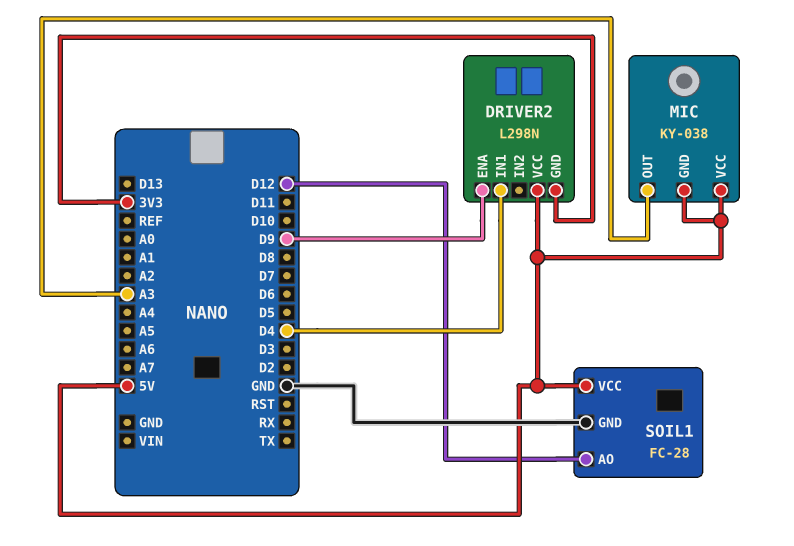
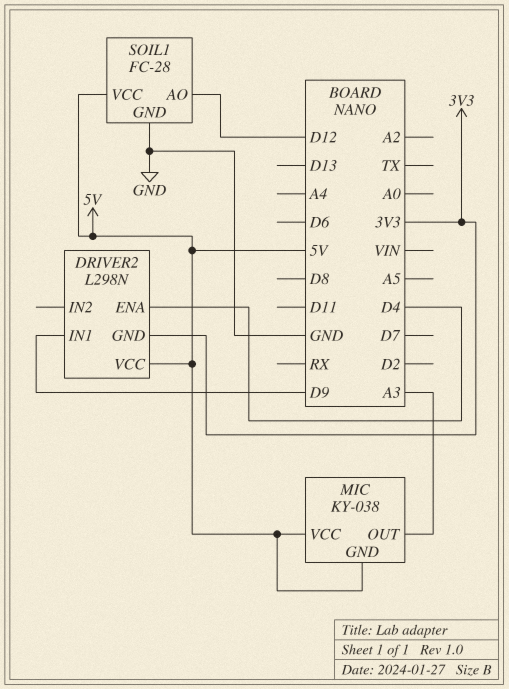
DRIVER2 pin ENA: D9 -> D4
DRIVER2 pin IN1: D4 -> D9

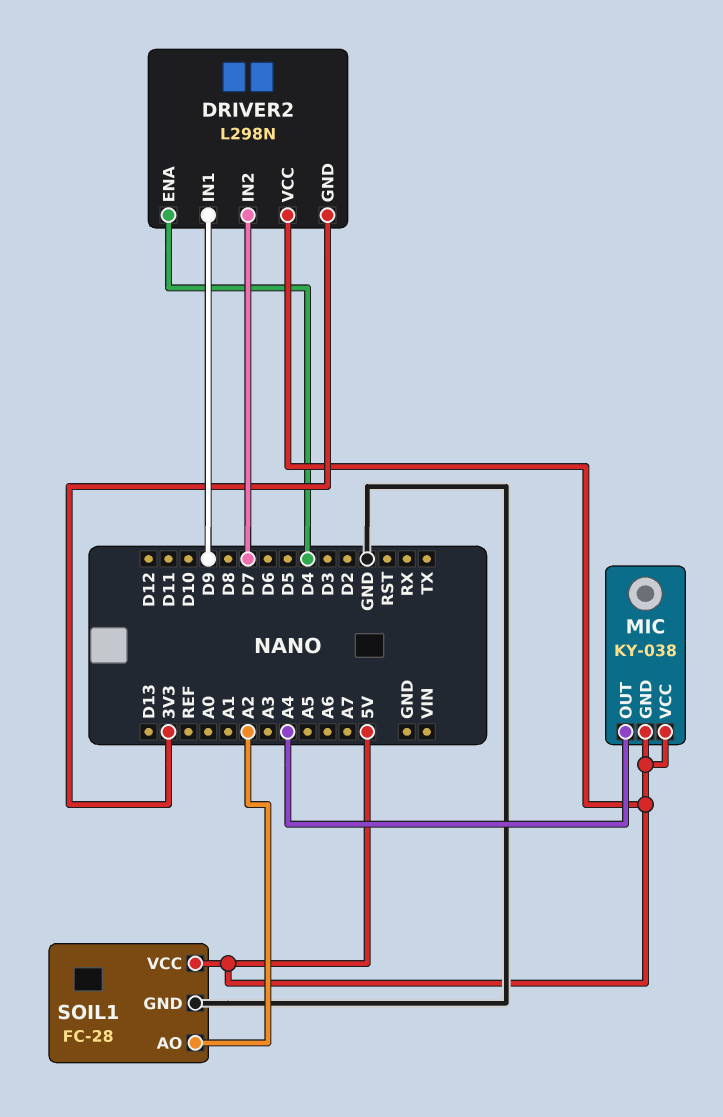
DRIVER2 pin IN2: none -> D7
MIC pin OUT: A3 -> A4
SOIL1 pin AO: D12 -> A2

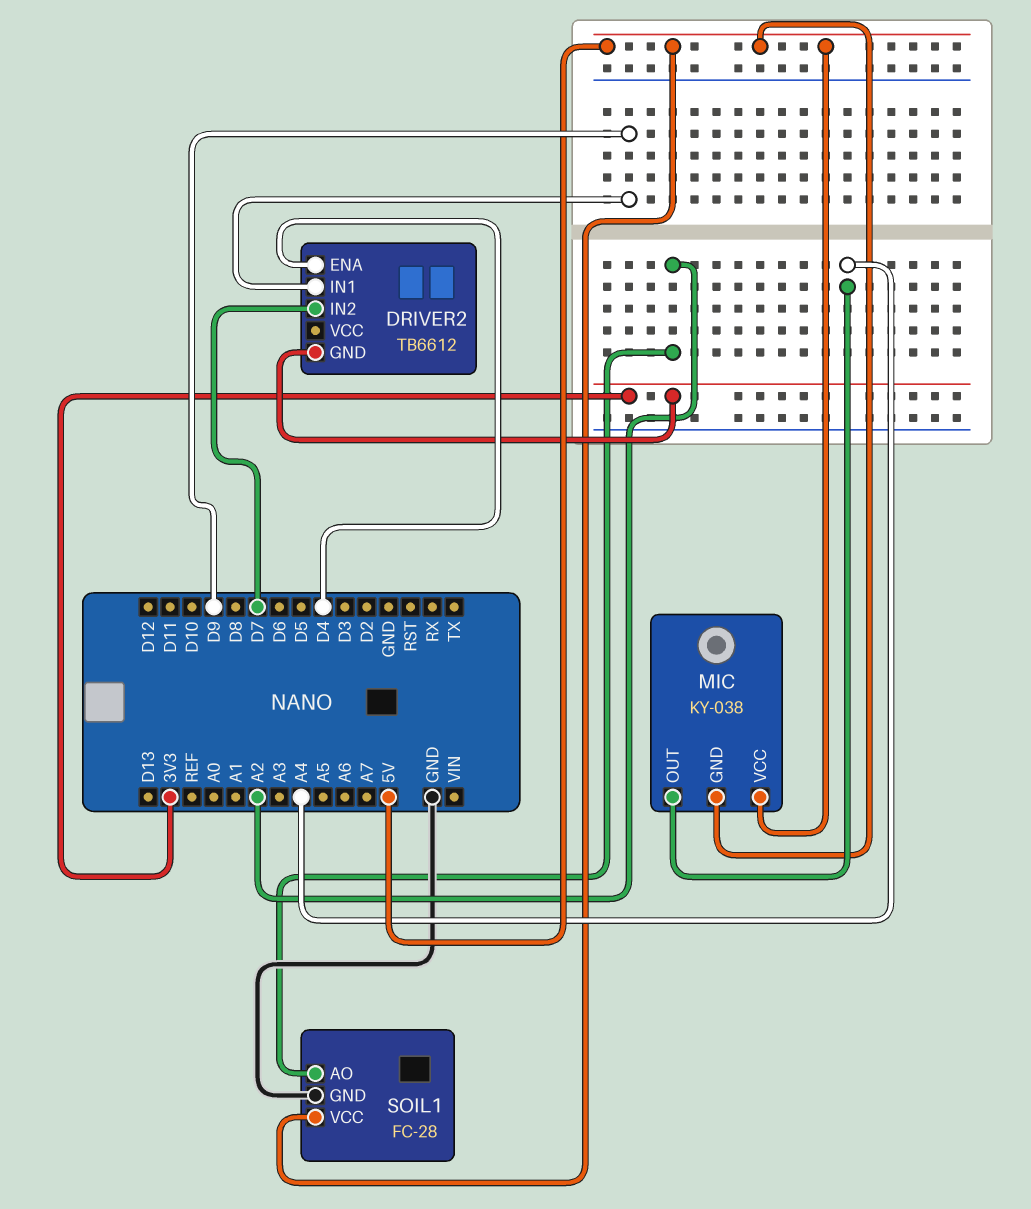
DRIVER2: L298N -> TB6612
DRIVER2 pin VCC: 5V -> none

